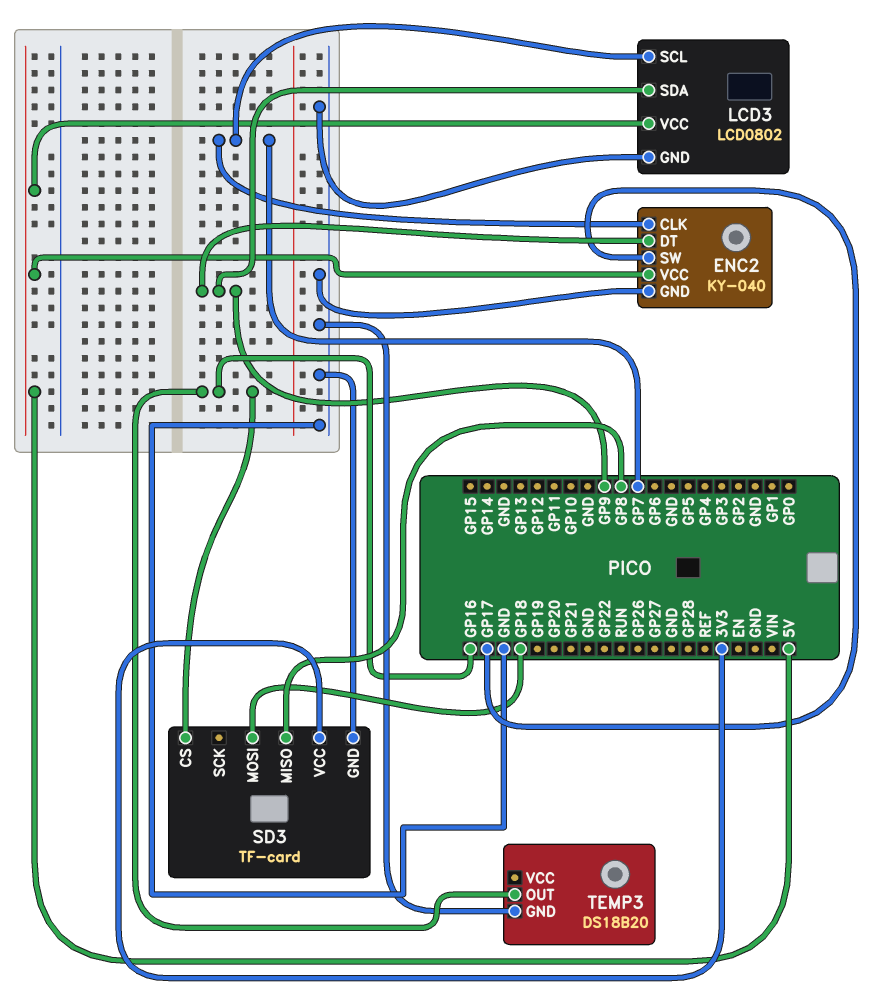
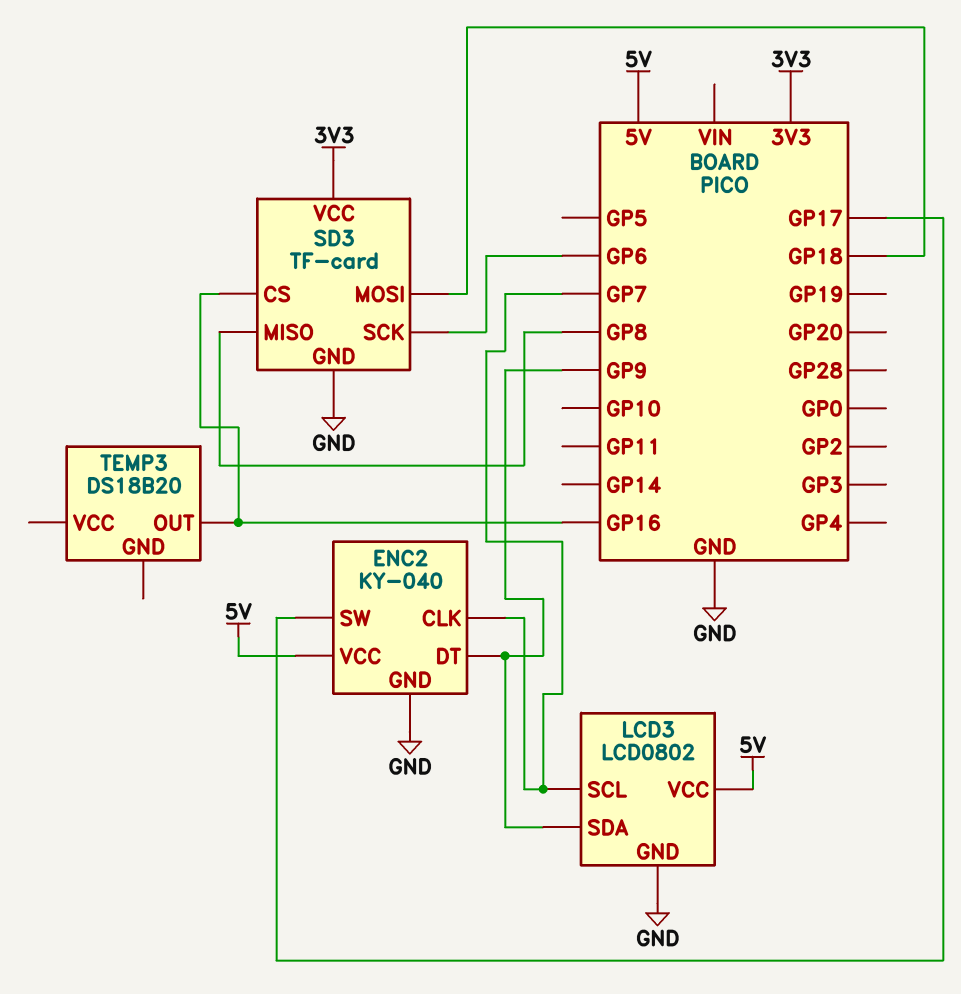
SD3 pin SCK: none -> GP6
TEMP3 pin GND: GND -> none

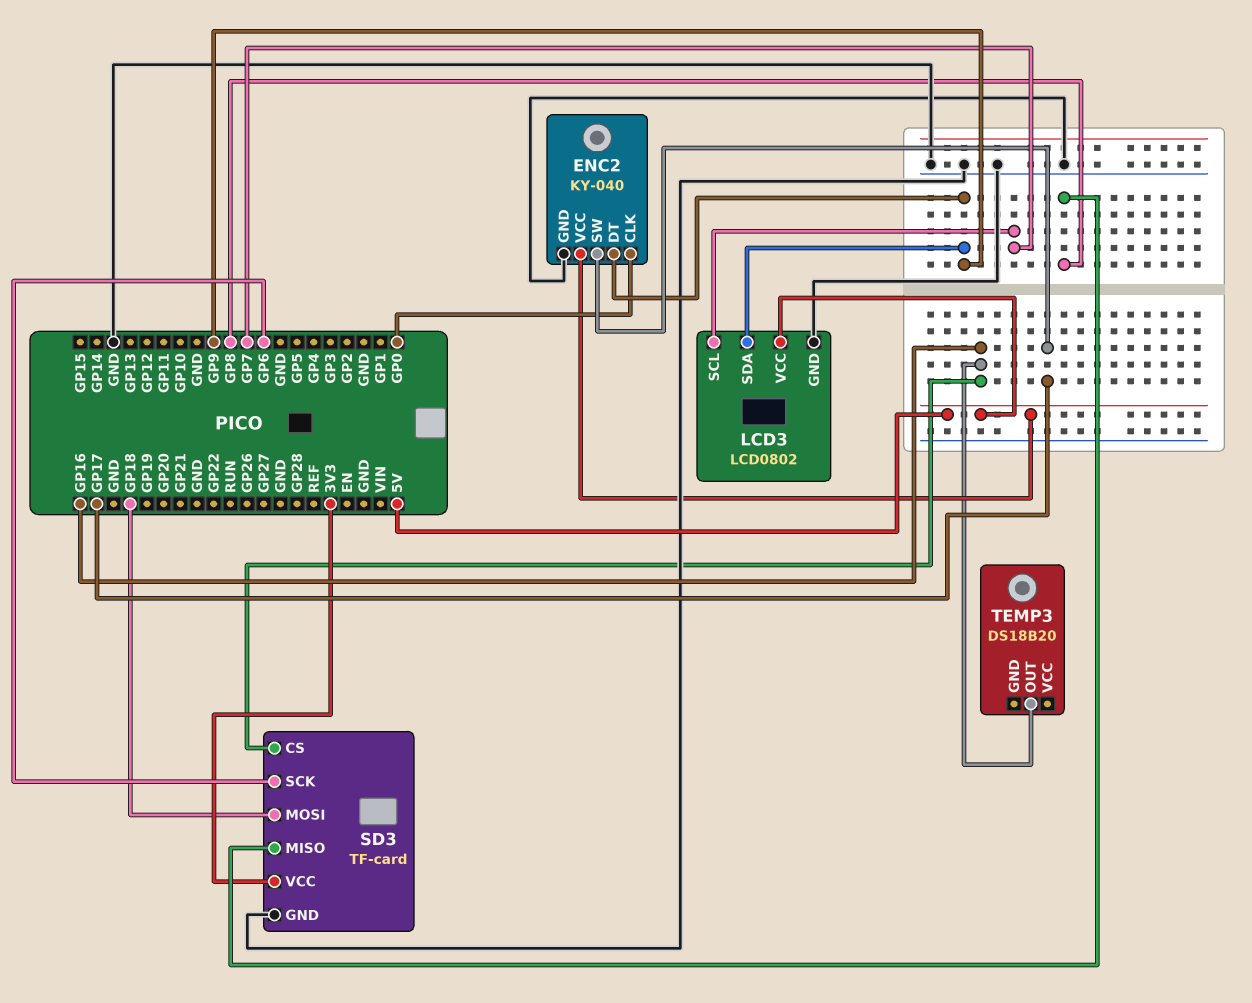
ENC2 pin CLK: GP7 -> GP0

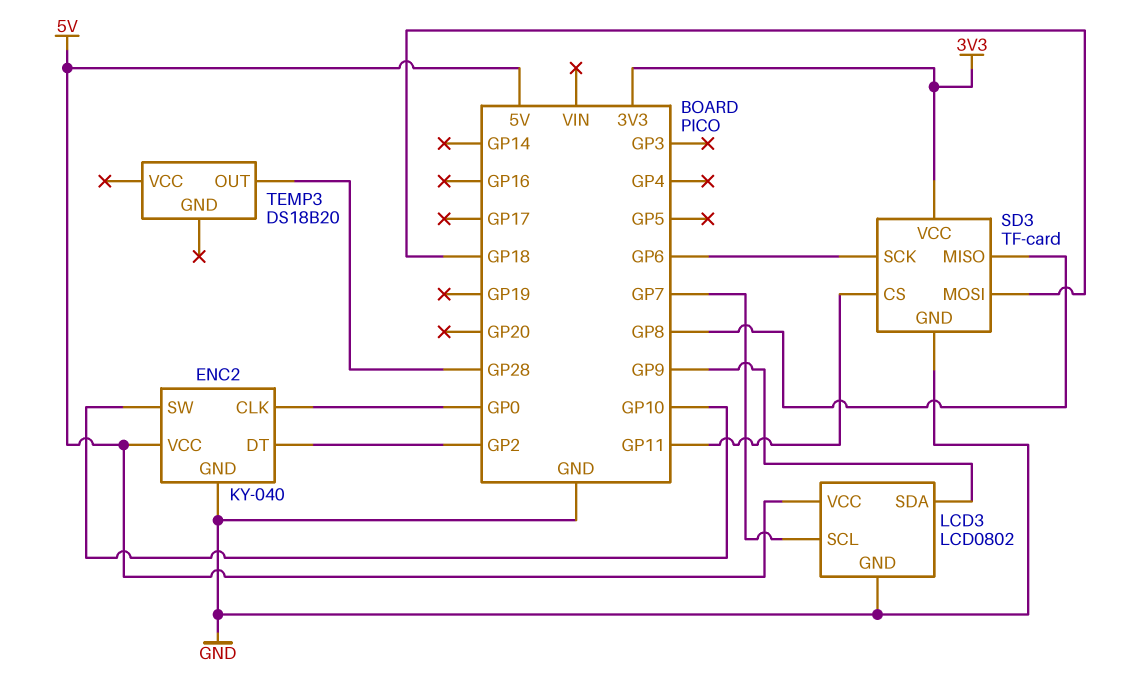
ENC2 pin DT: GP9 -> GP2
ENC2 pin SW: GP17 -> GP10
SD3 pin CS: GP16 -> GP11
TEMP3 pin OUT: GP16 -> GP28

